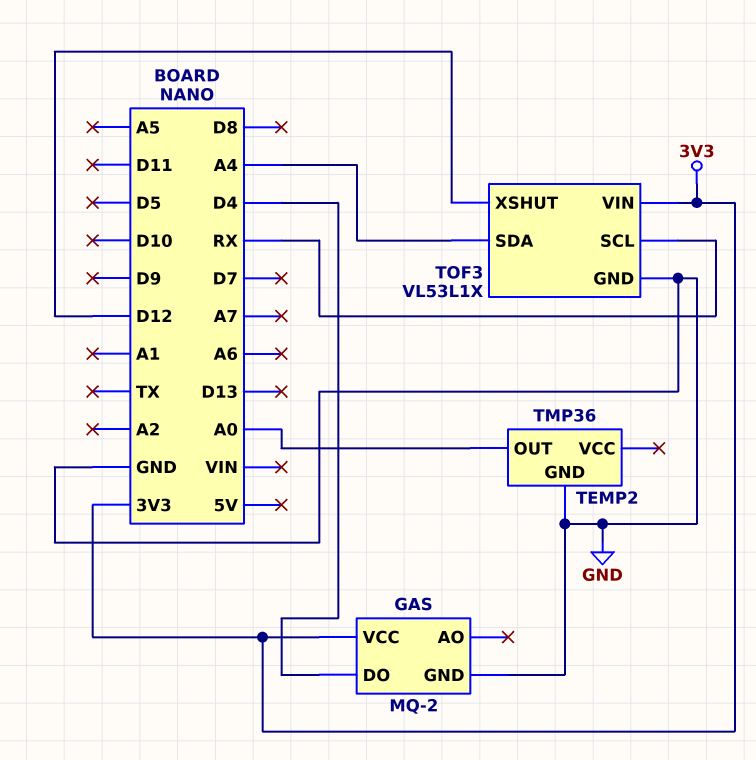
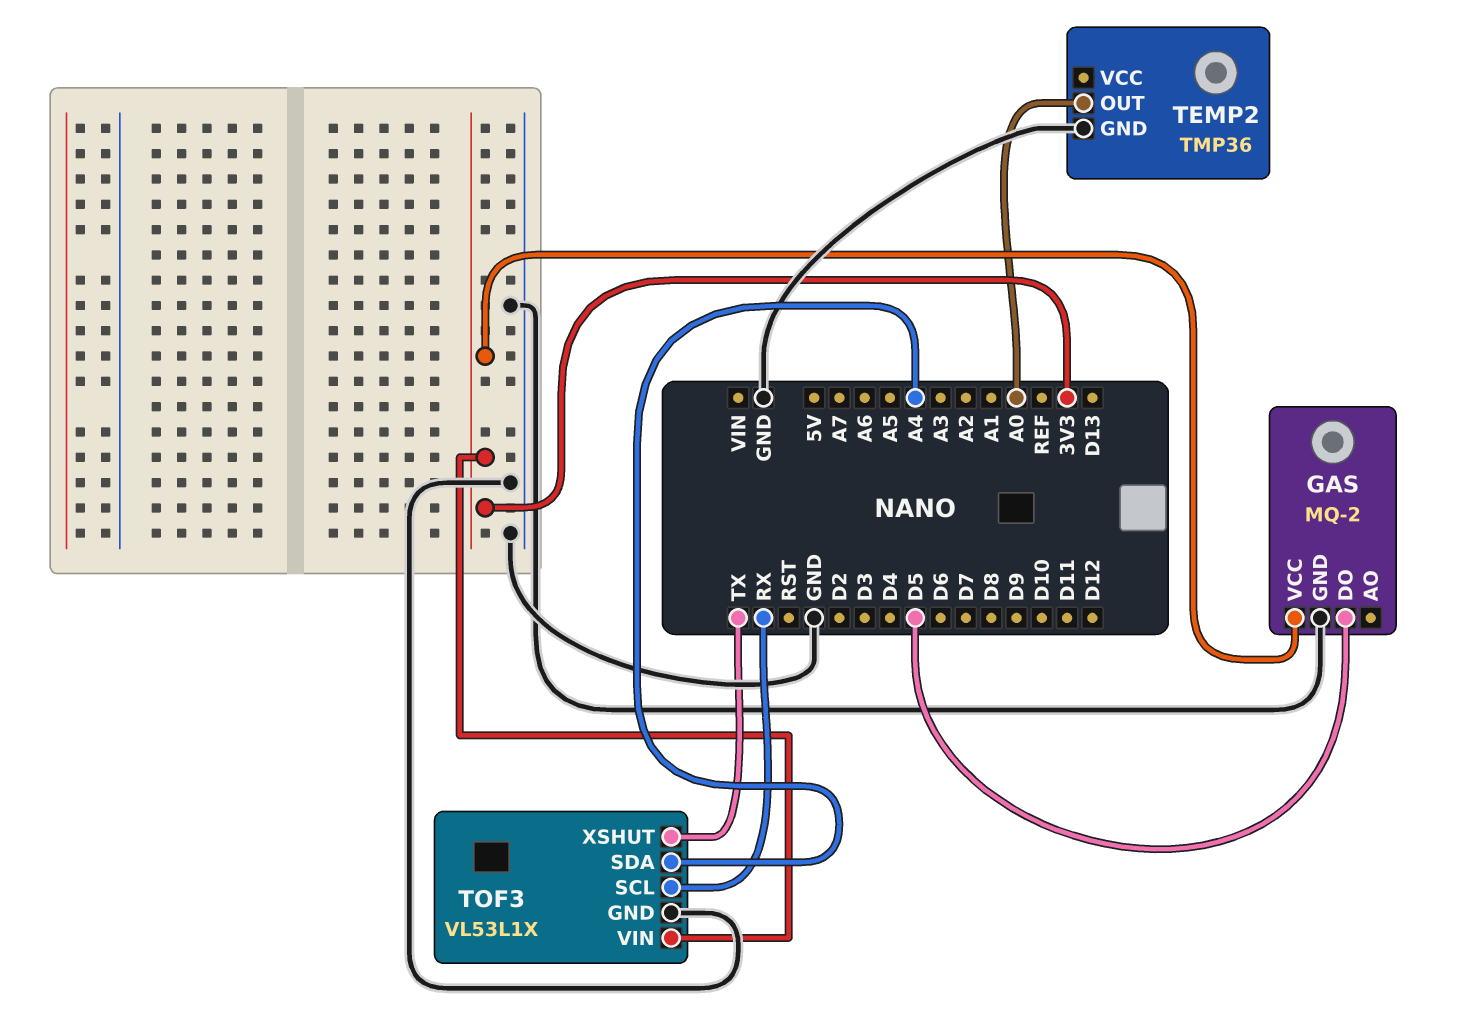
GAS pin DO: D4 -> D5
TOF3 pin XSHUT: D12 -> TX

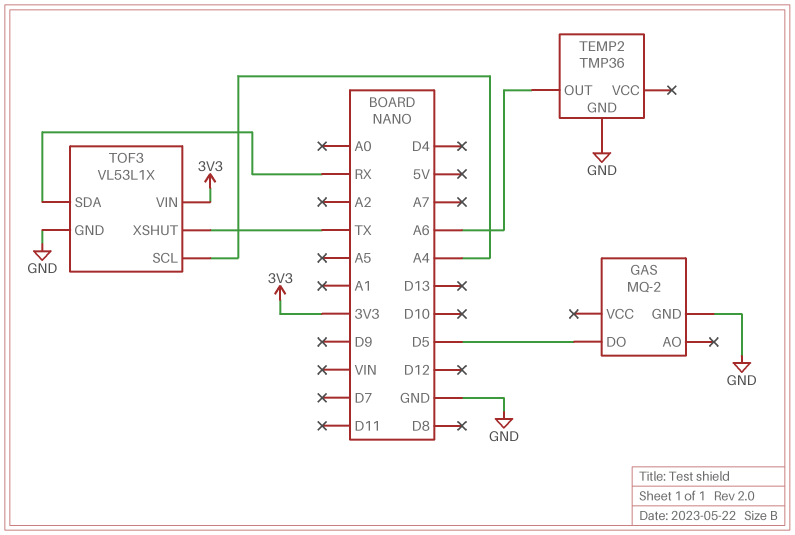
GAS pin VCC: 3V3 -> none
TEMP2 pin OUT: A0 -> A6
TOF3 pin SCL: RX -> A4
TOF3 pin SDA: A4 -> RX

